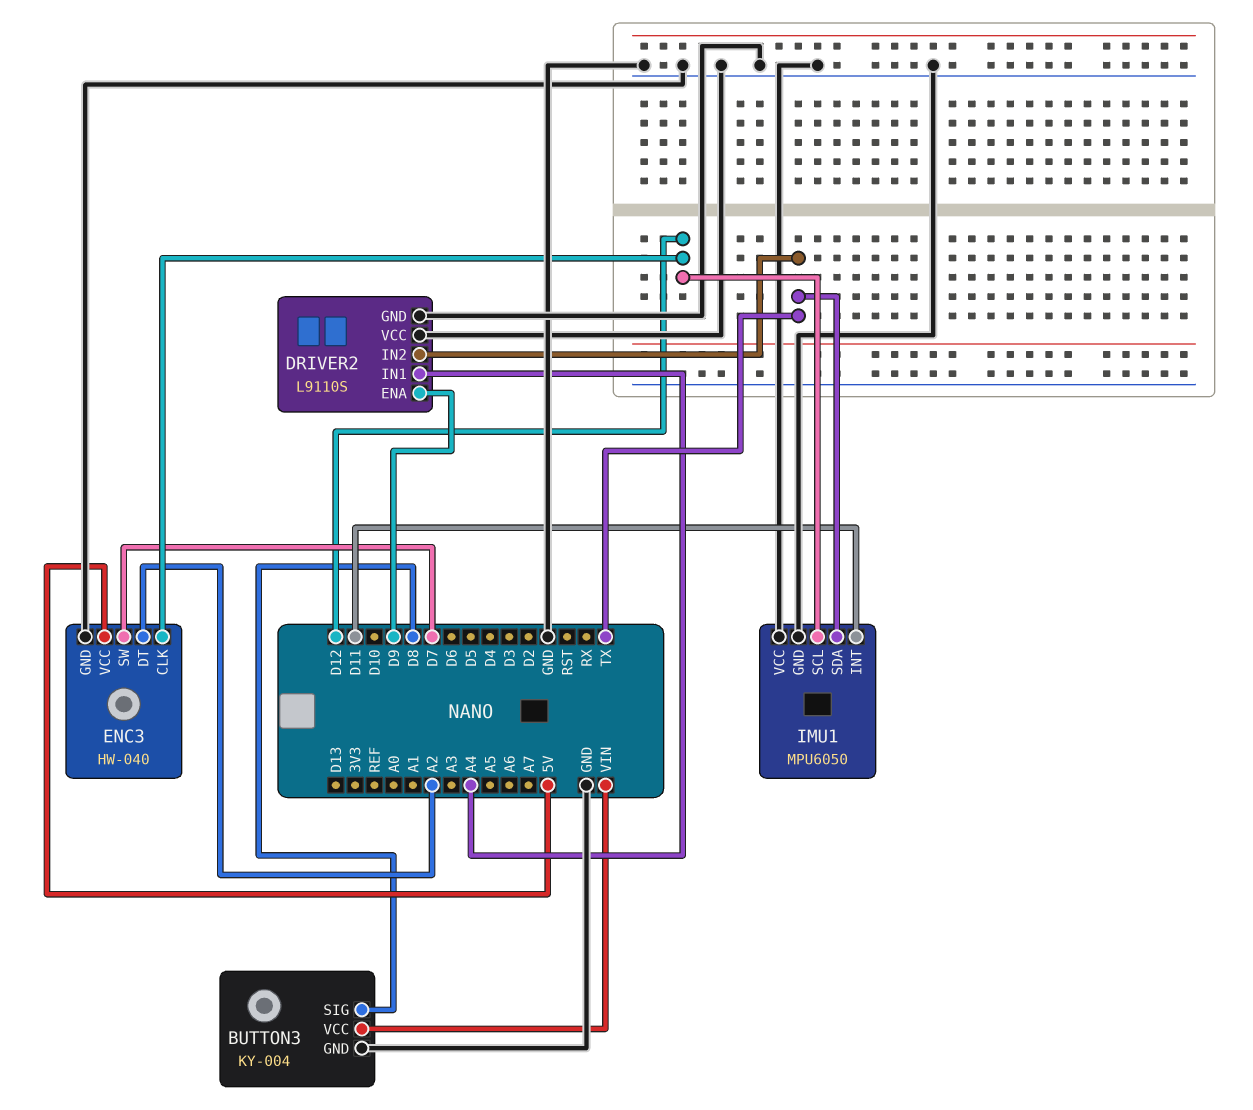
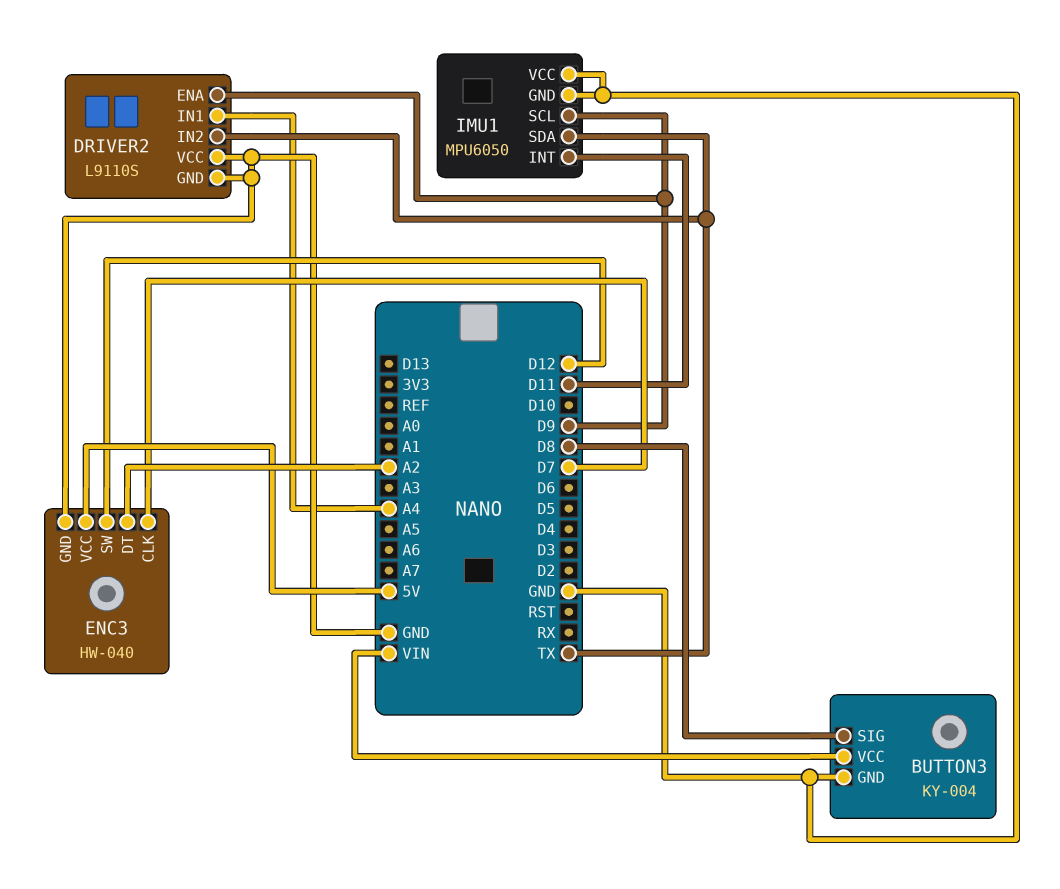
ENC3 pin CLK: D12 -> D7
ENC3 pin SW: D7 -> D12
IMU1 pin SCL: D12 -> D9

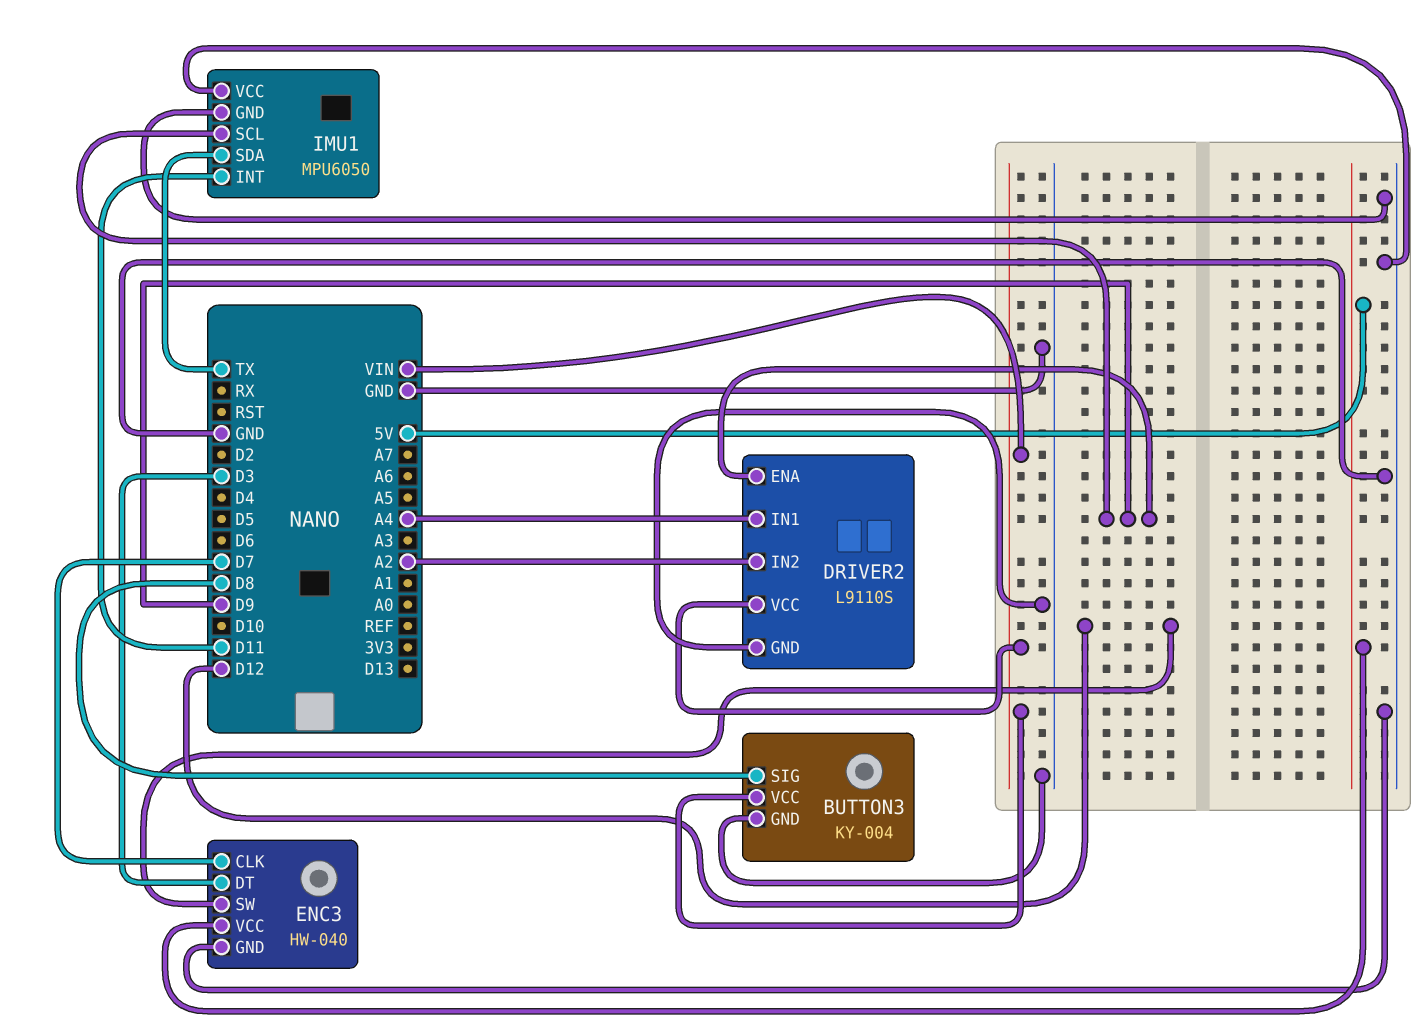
DRIVER2 pin IN2: TX -> A2
DRIVER2 pin VCC: GND -> VIN
ENC3 pin DT: A2 -> D3

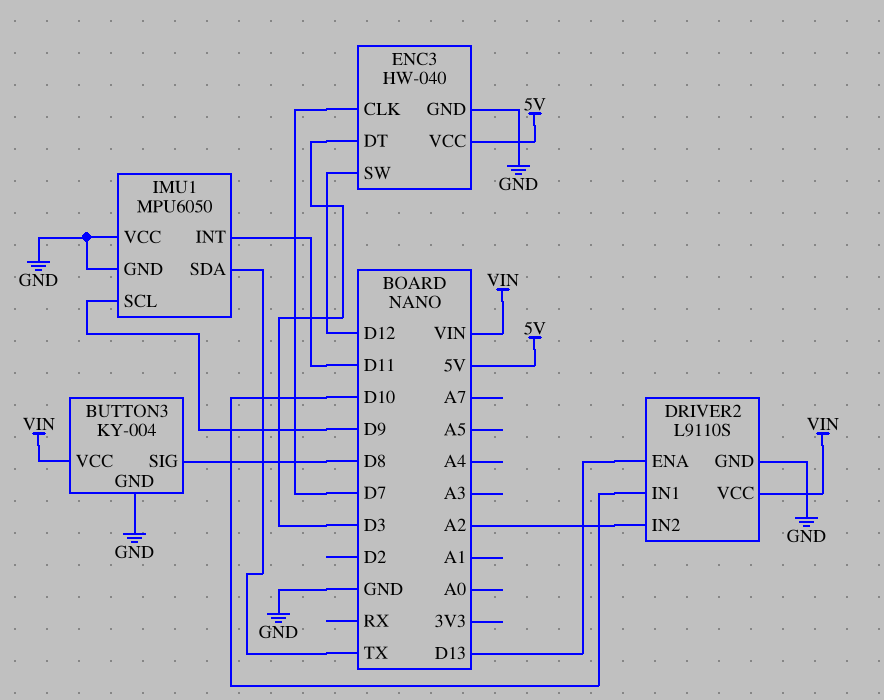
DRIVER2 pin ENA: D9 -> D13
DRIVER2 pin IN1: A4 -> D10

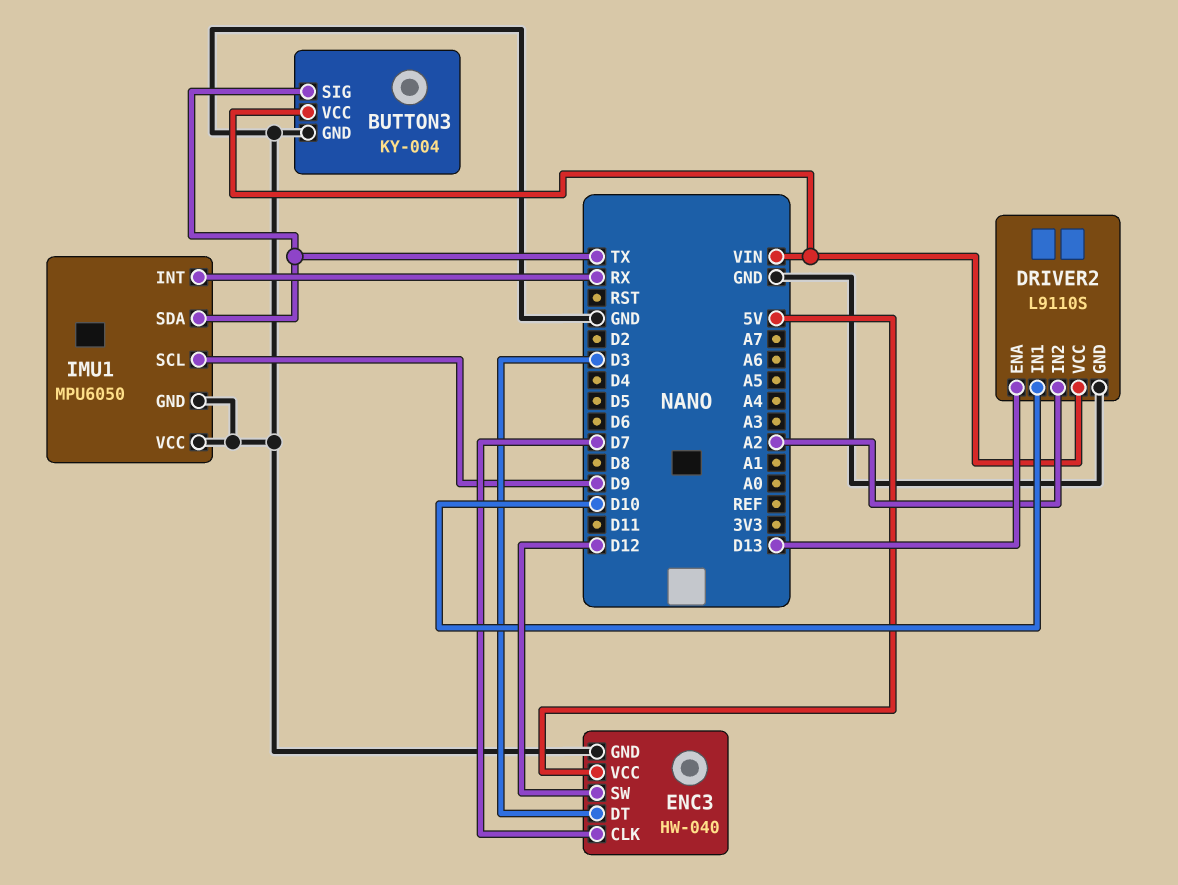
BUTTON3 pin SIG: D8 -> TX
IMU1 pin INT: D11 -> RX

